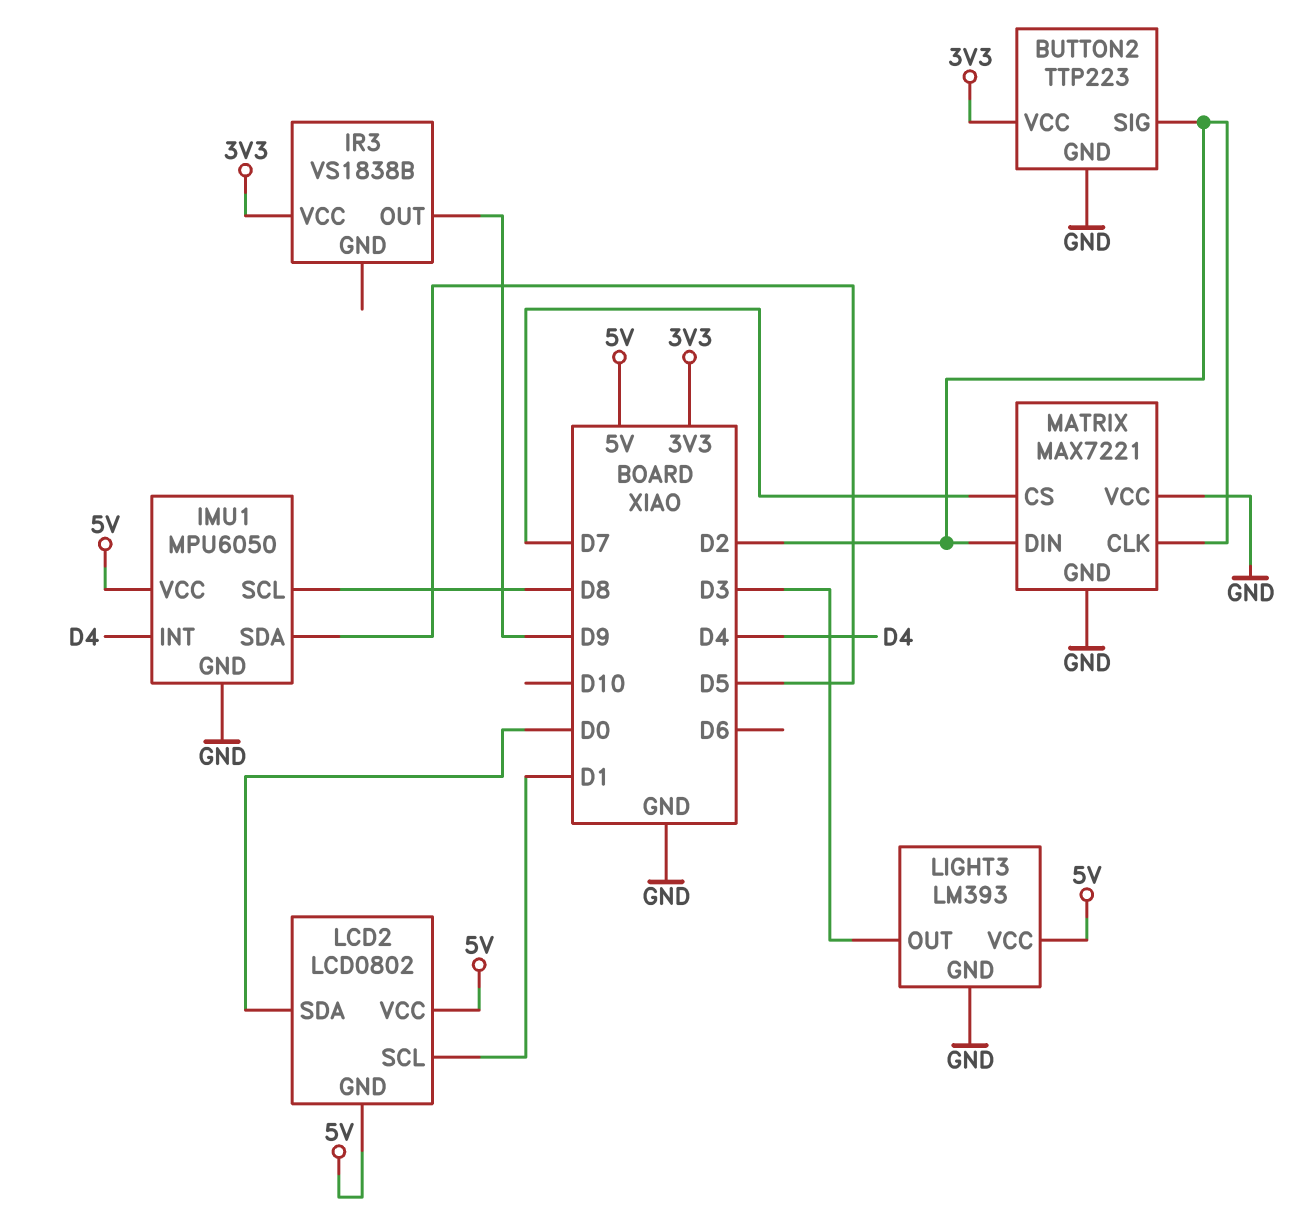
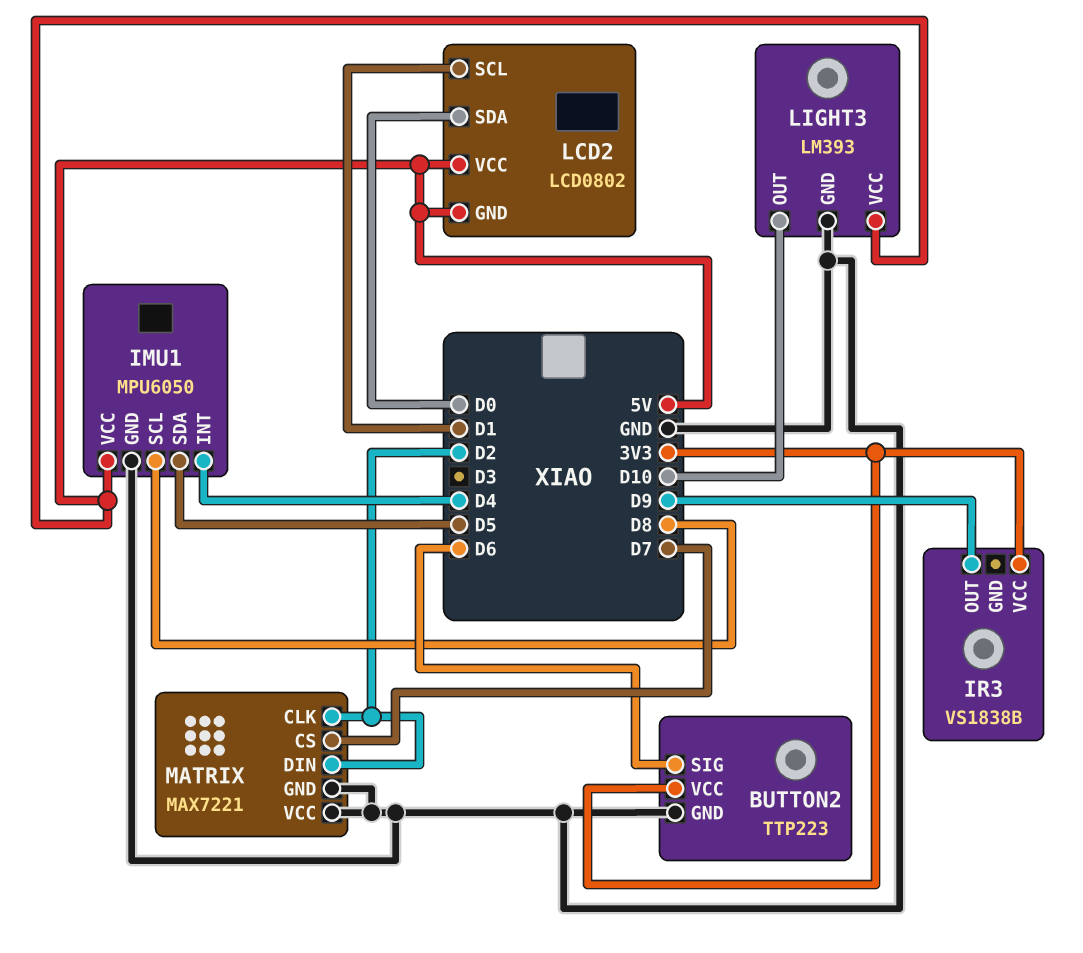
BUTTON2 pin SIG: D2 -> D6
LIGHT3 pin OUT: D3 -> D10

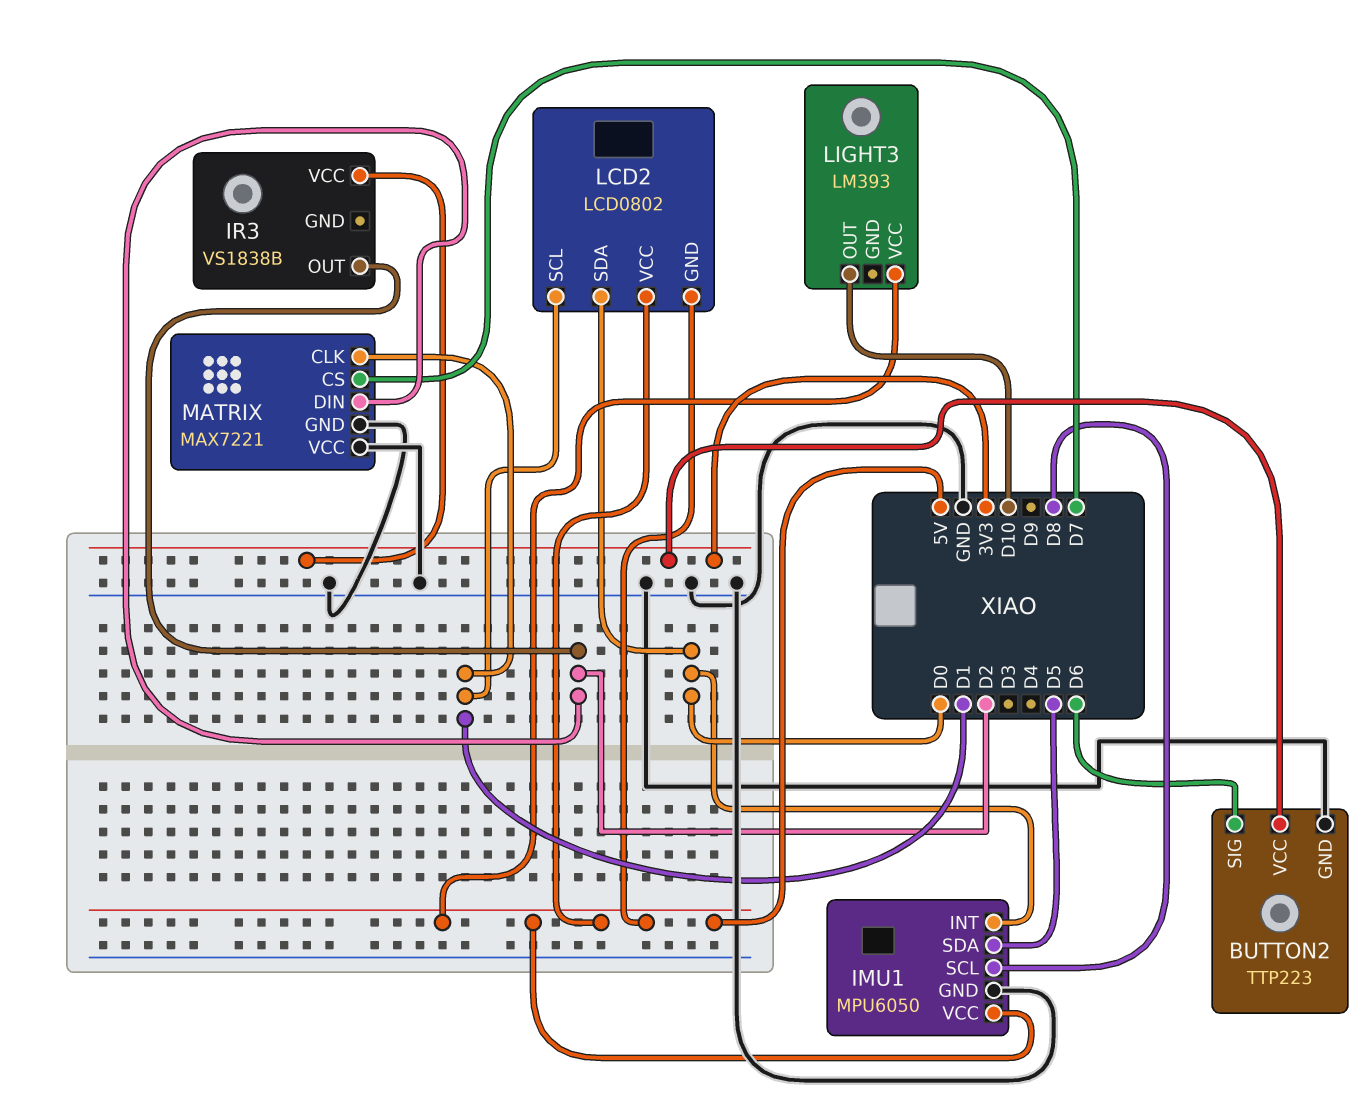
IMU1 pin INT: D4 -> D0
IR3 pin OUT: D9 -> D2
LIGHT3 pin GND: GND -> none
MATRIX pin CLK: D2 -> D1

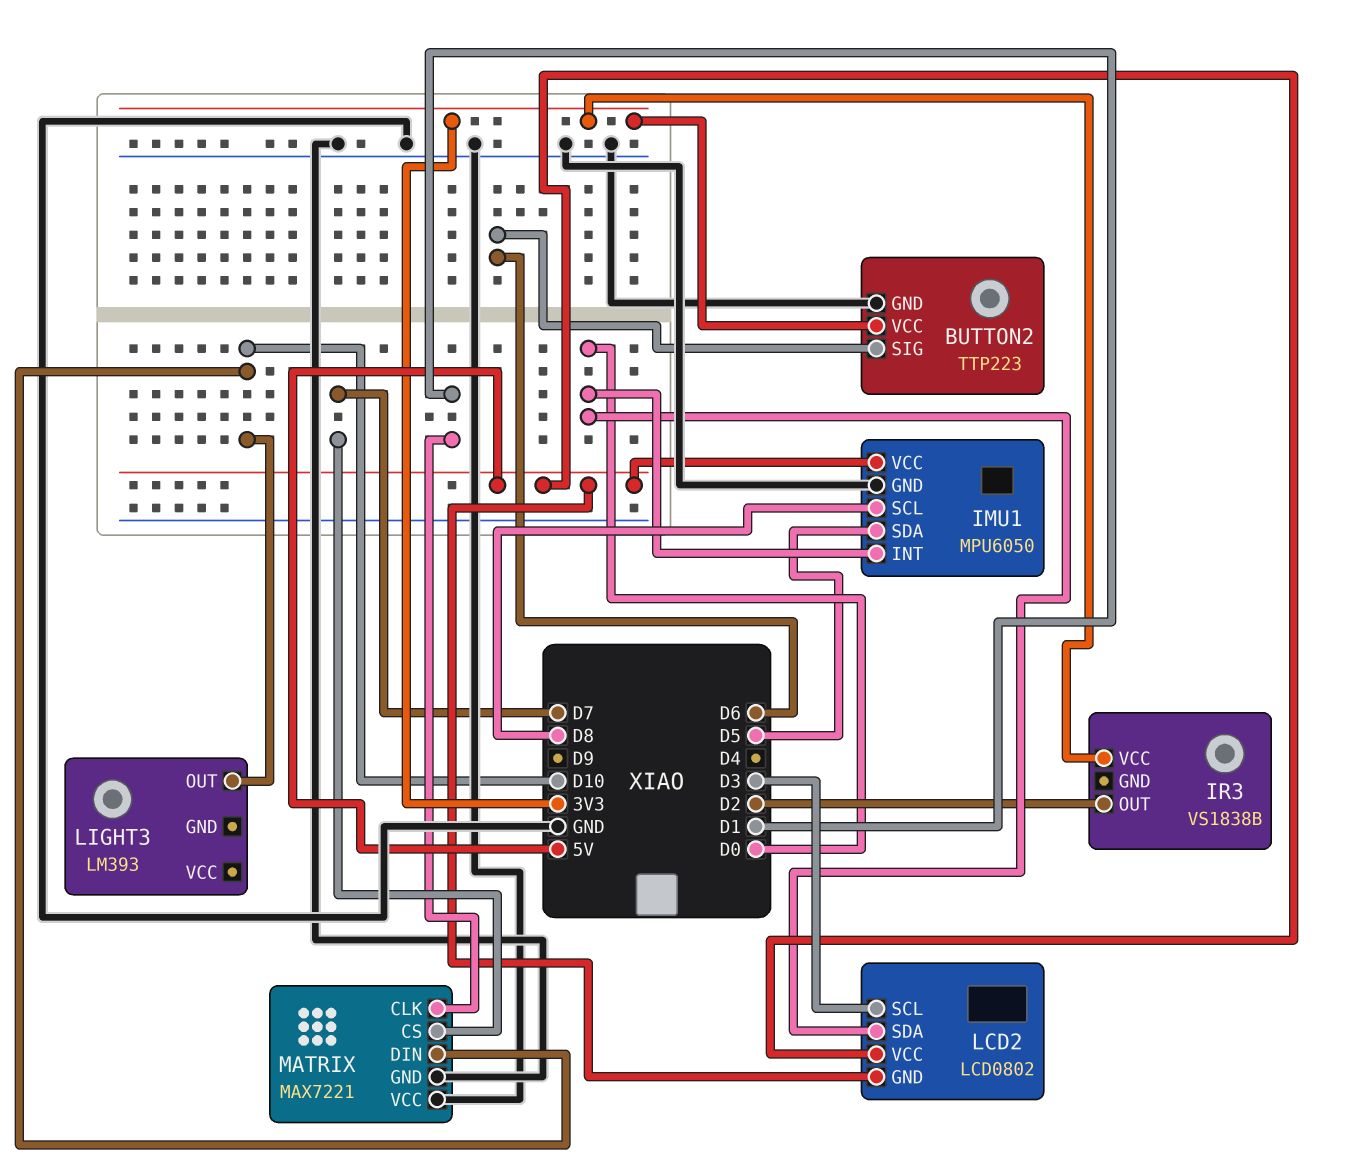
LCD2 pin SCL: D1 -> D3
LIGHT3 pin VCC: 5V -> none
MATRIX pin DIN: D2 -> D10

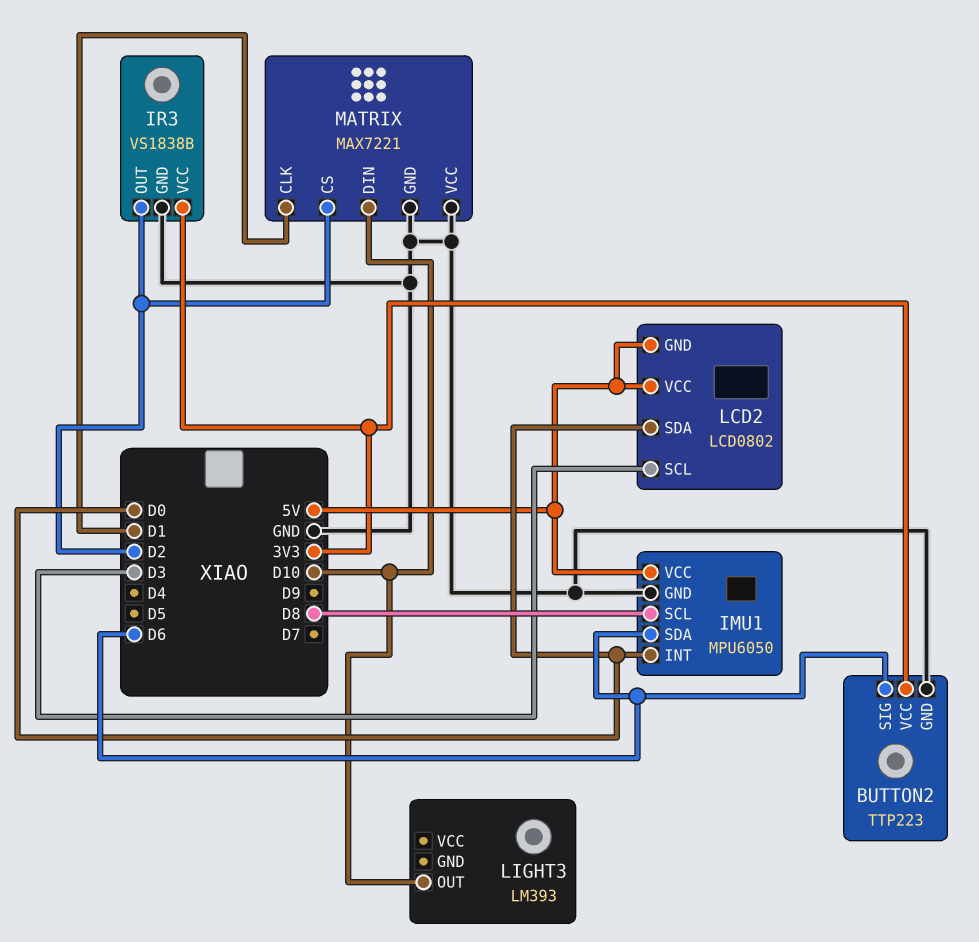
IMU1 pin SDA: D5 -> D6
IR3 pin GND: none -> GND
MATRIX pin CS: D7 -> D2

